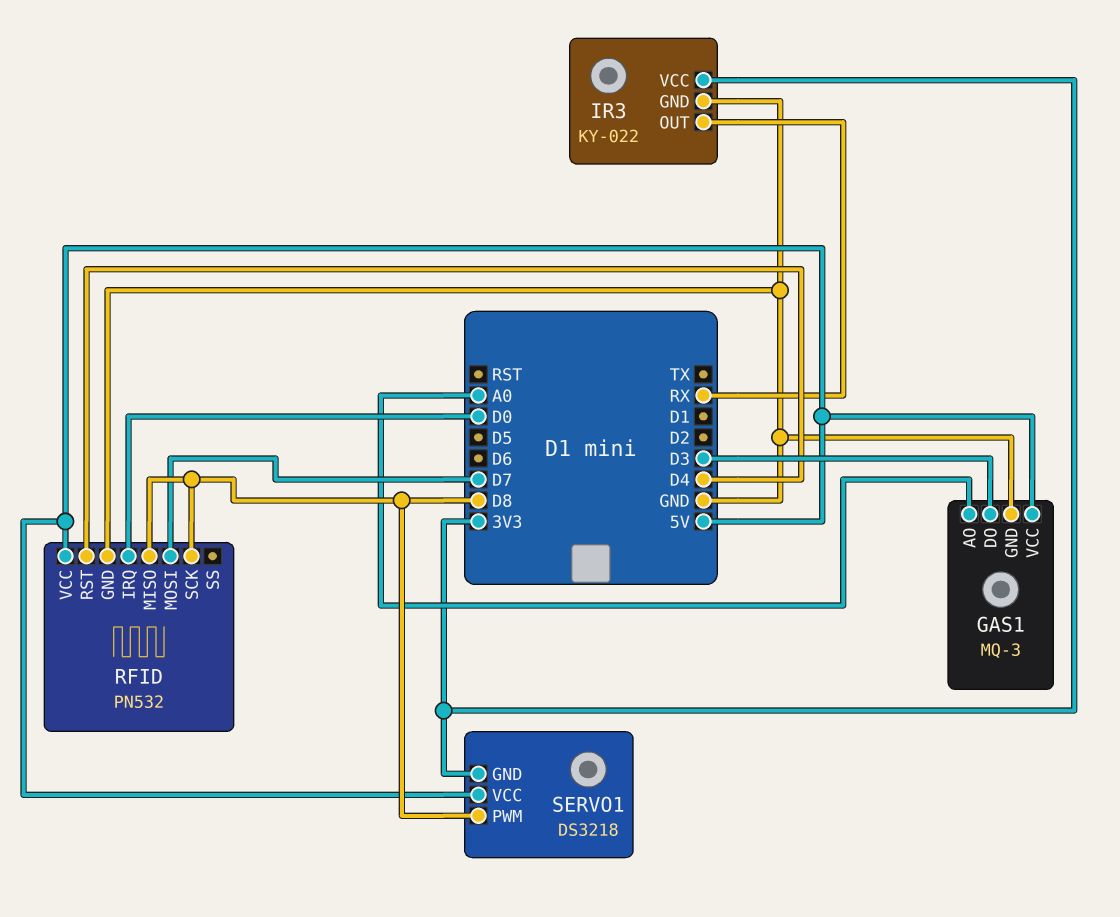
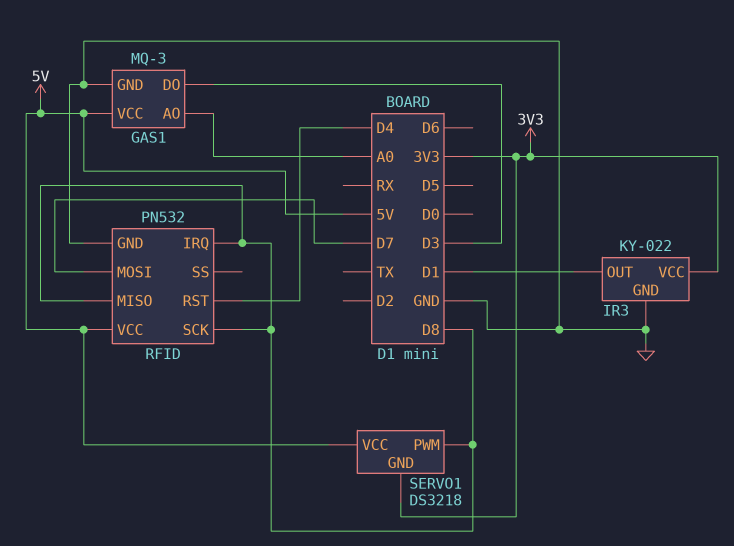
IR3 pin OUT: RX -> D1
RFID pin IRQ: D0 -> D8

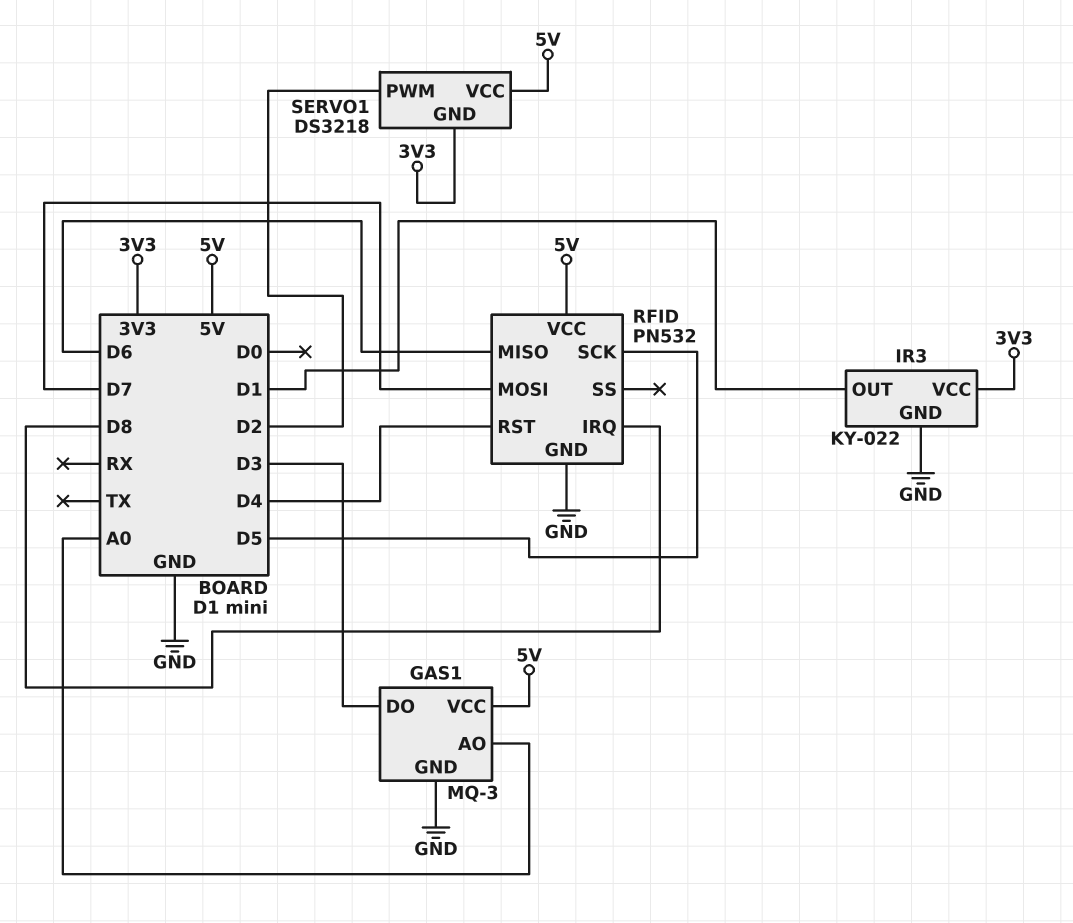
RFID pin MISO: D8 -> D6
RFID pin SCK: D8 -> D5
SERVO1 pin PWM: D8 -> D2

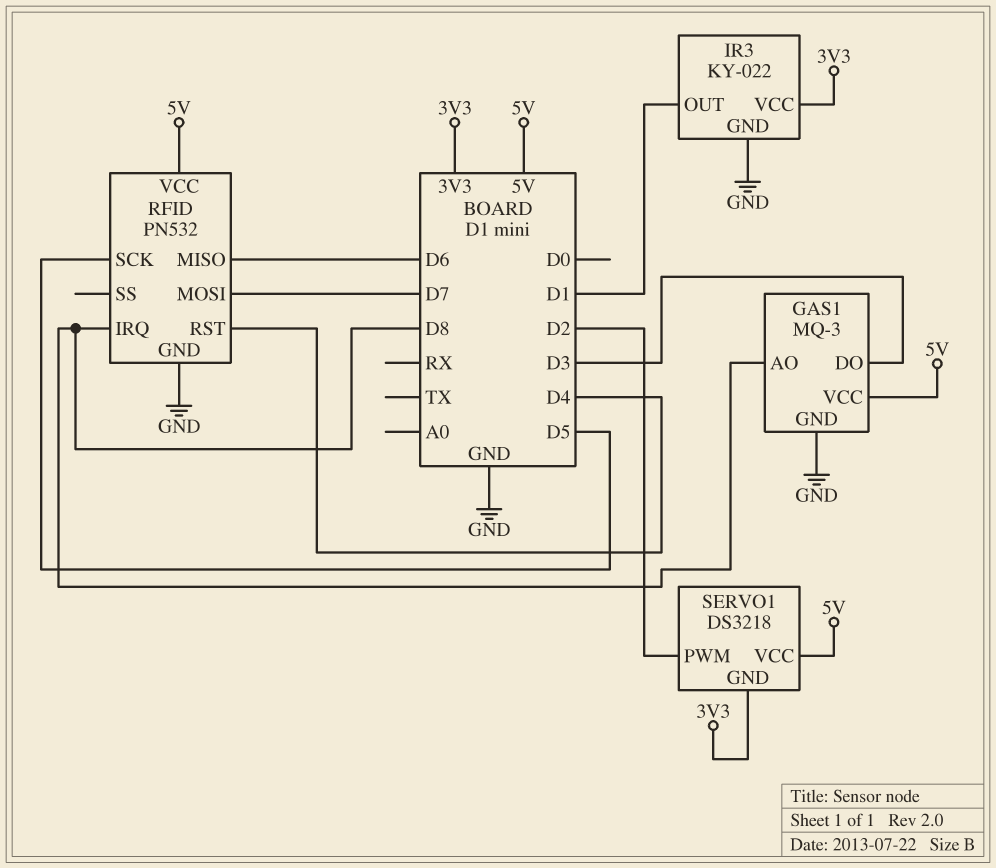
GAS1 pin AO: A0 -> D8

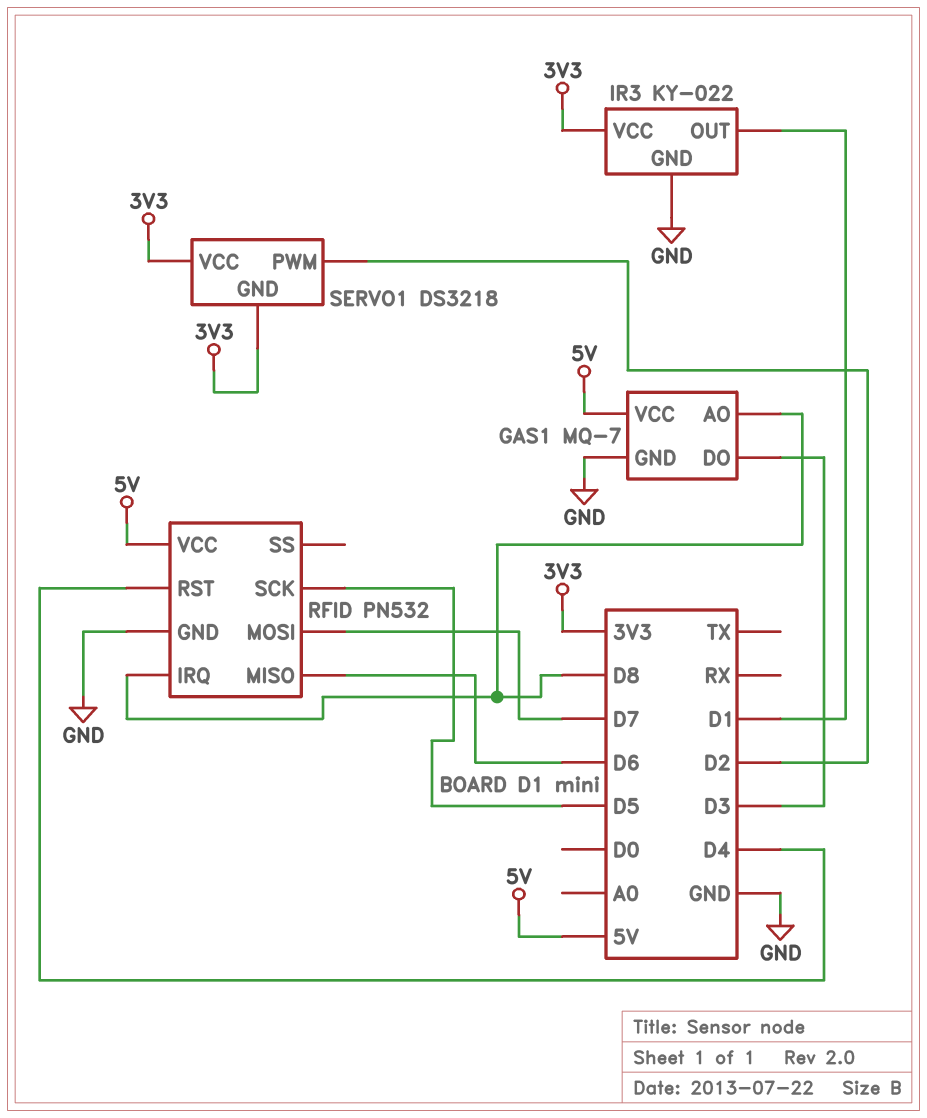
GAS1: MQ-3 -> MQ-7
SERVO1 pin VCC: 5V -> 3V3

